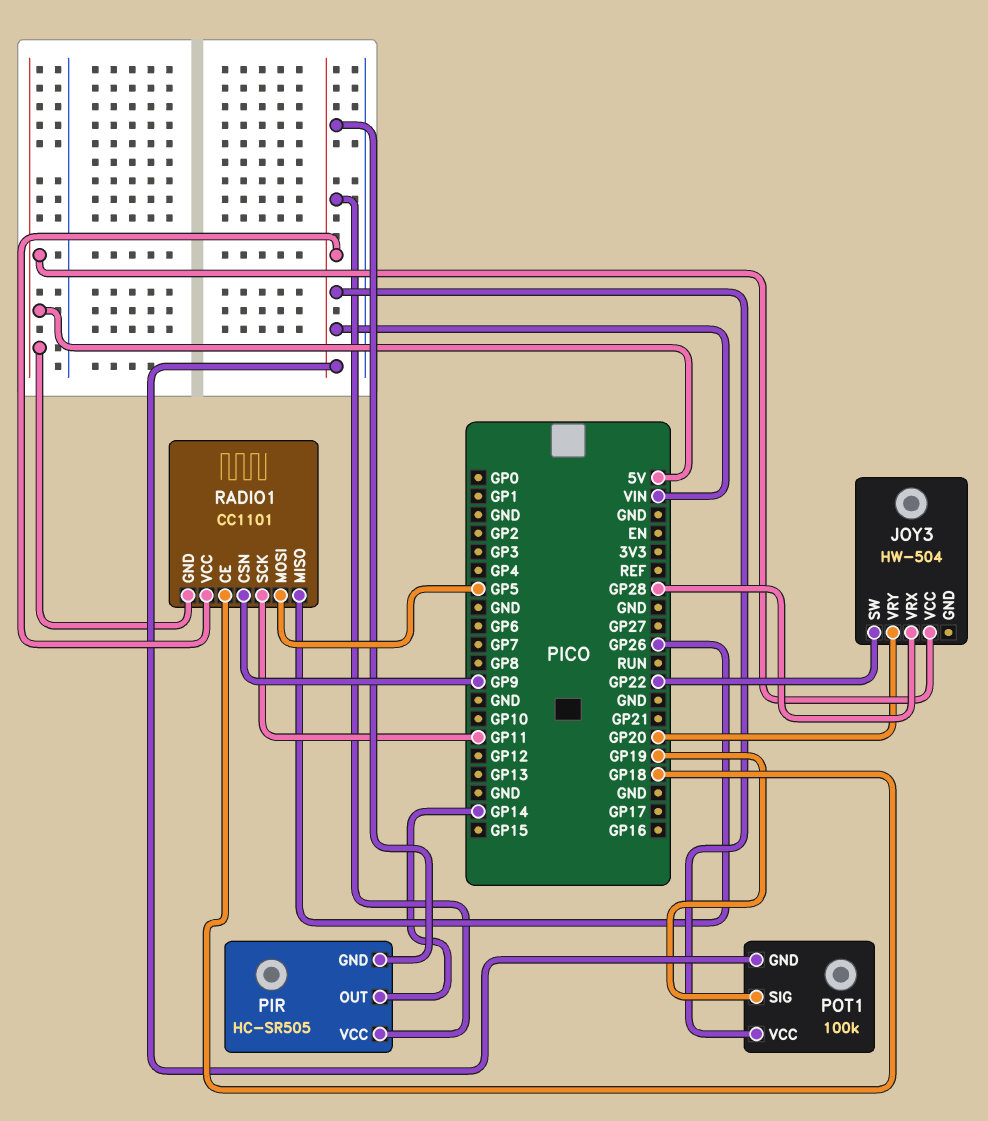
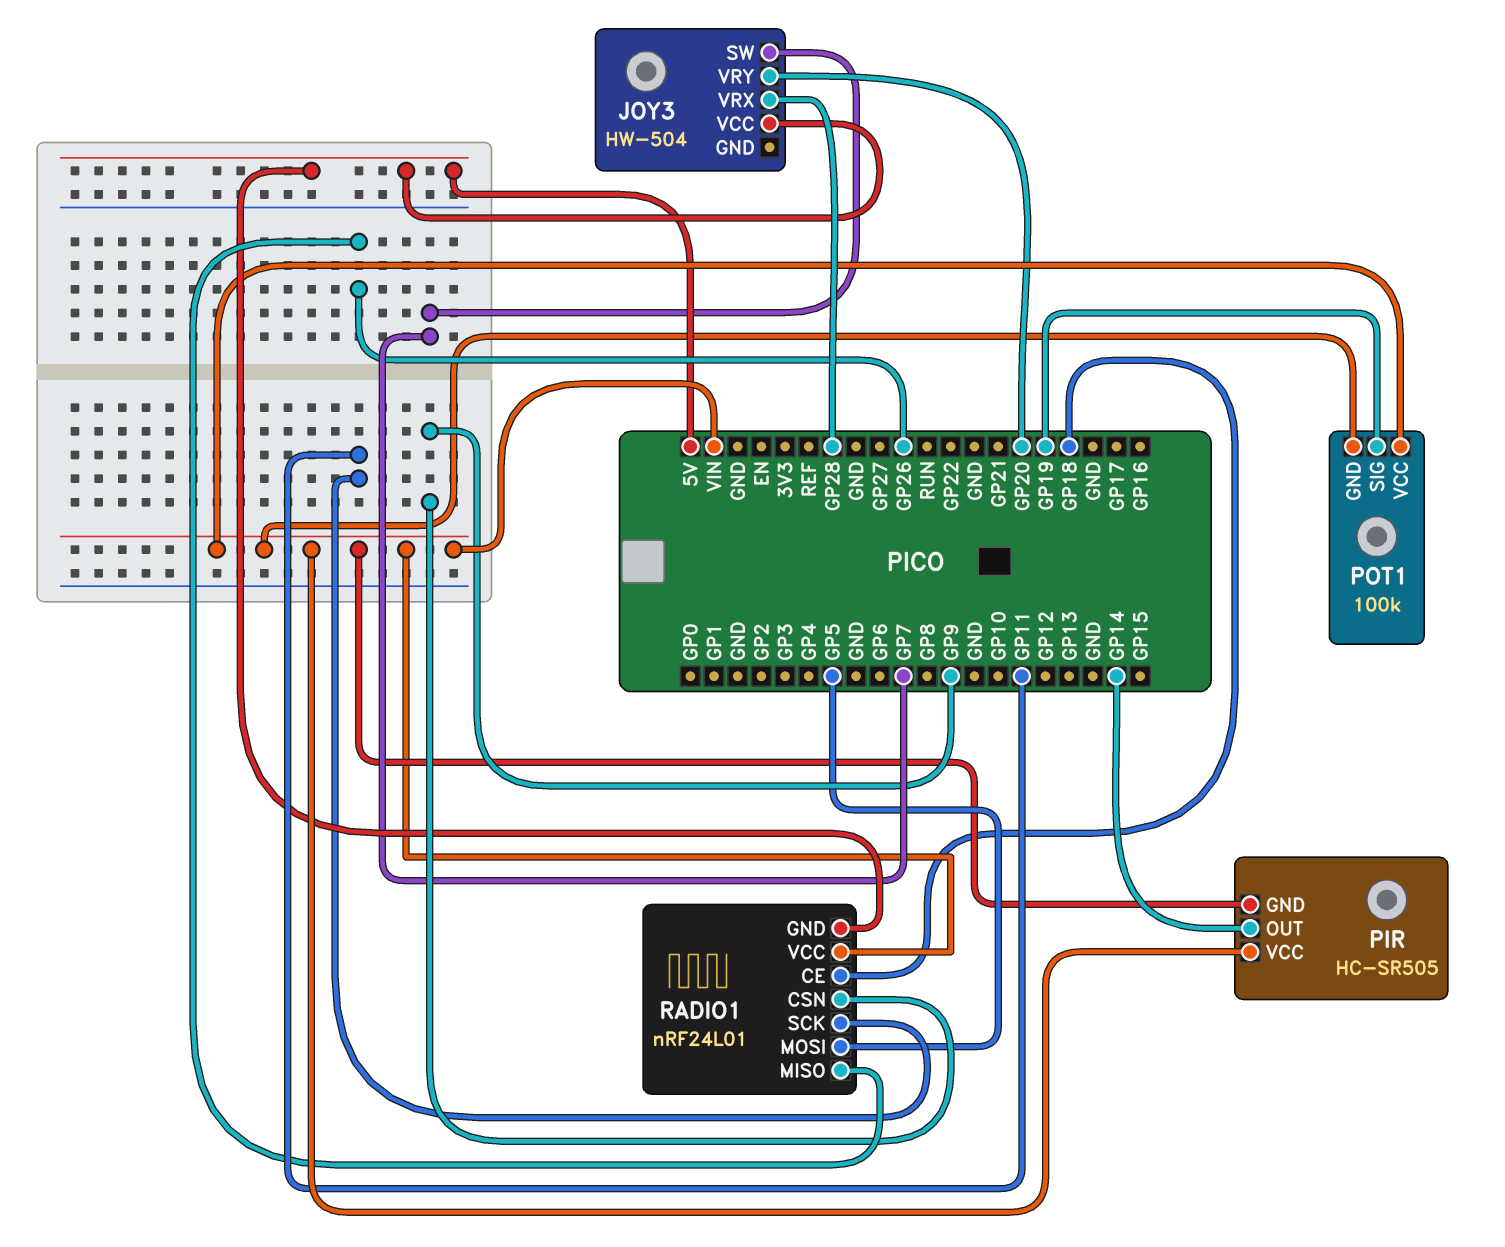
JOY3 pin SW: GP22 -> GP7
RADIO1: CC1101 -> nRF24L01

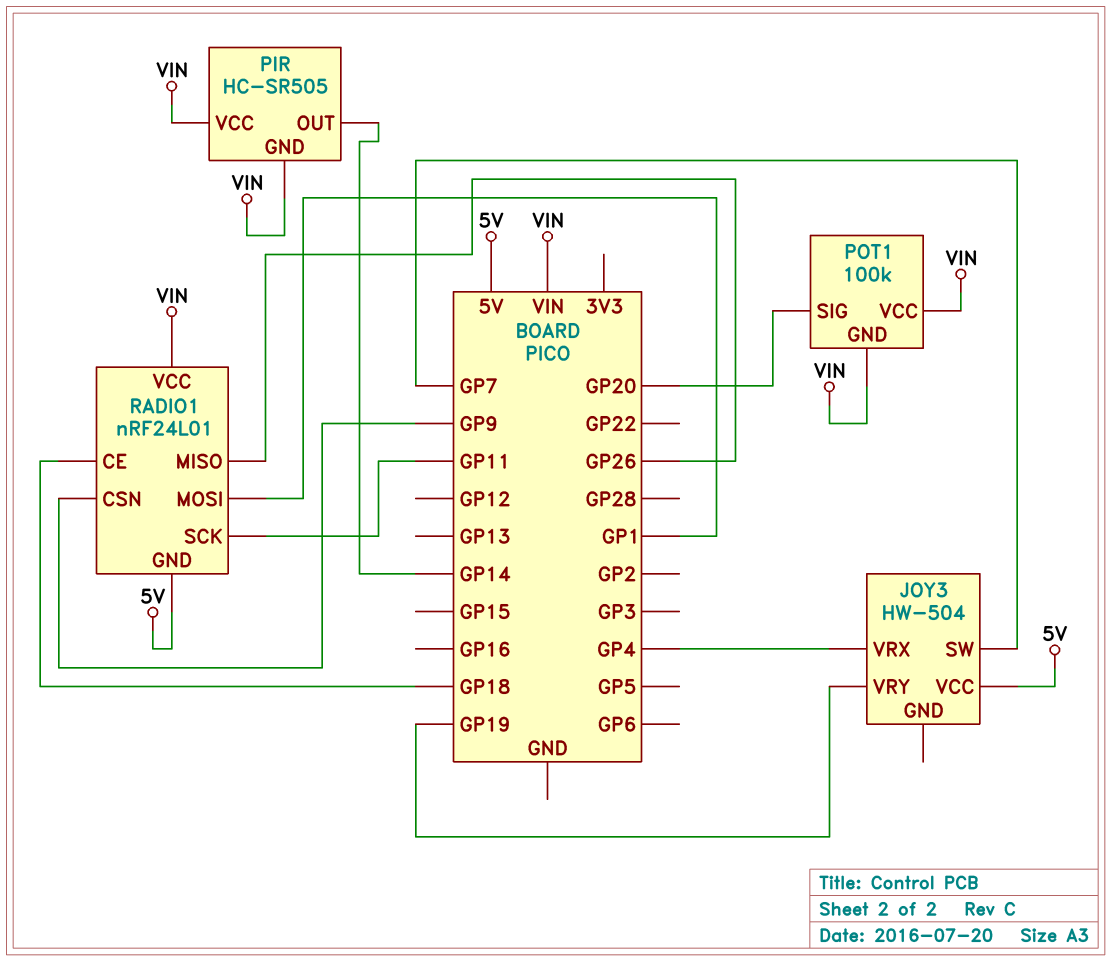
JOY3 pin VRX: GP28 -> GP4
JOY3 pin VRY: GP20 -> GP19
POT1 pin SIG: GP19 -> GP20
RADIO1 pin MOSI: GP5 -> GP1

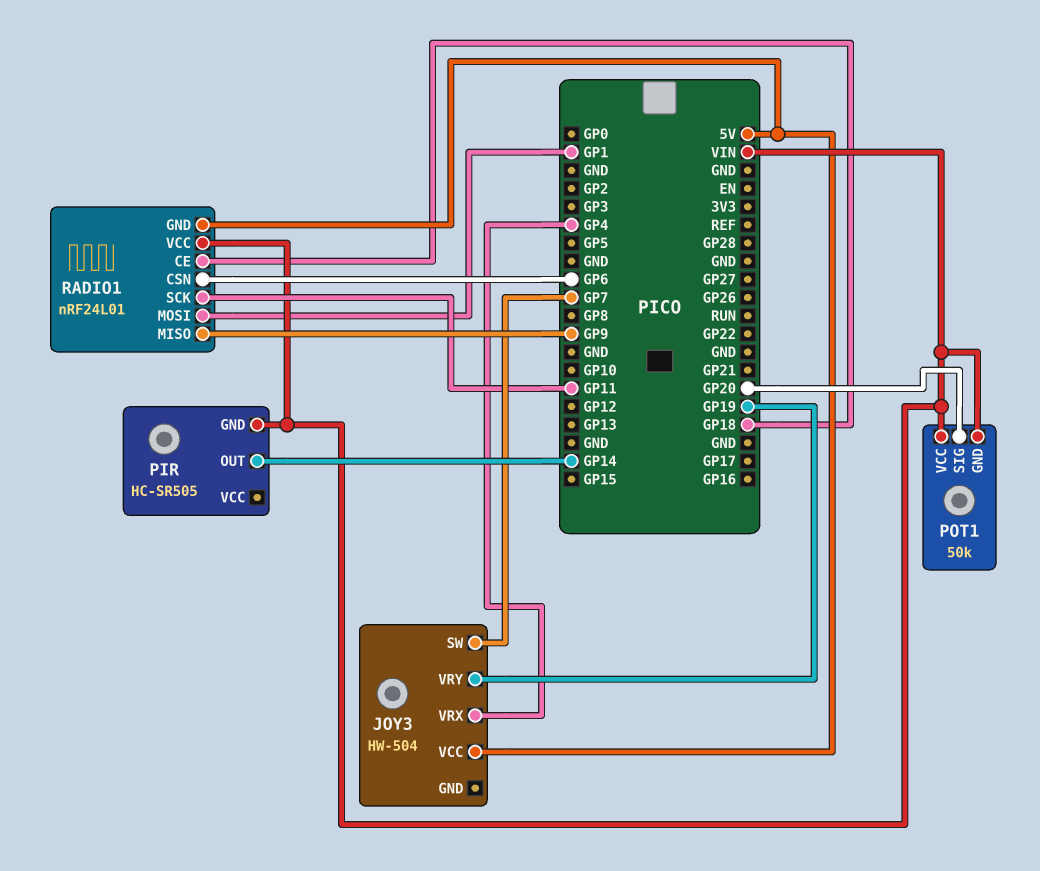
PIR pin VCC: VIN -> none
POT1: 100k -> 50k
RADIO1 pin CSN: GP9 -> GP6
RADIO1 pin MISO: GP26 -> GP9

